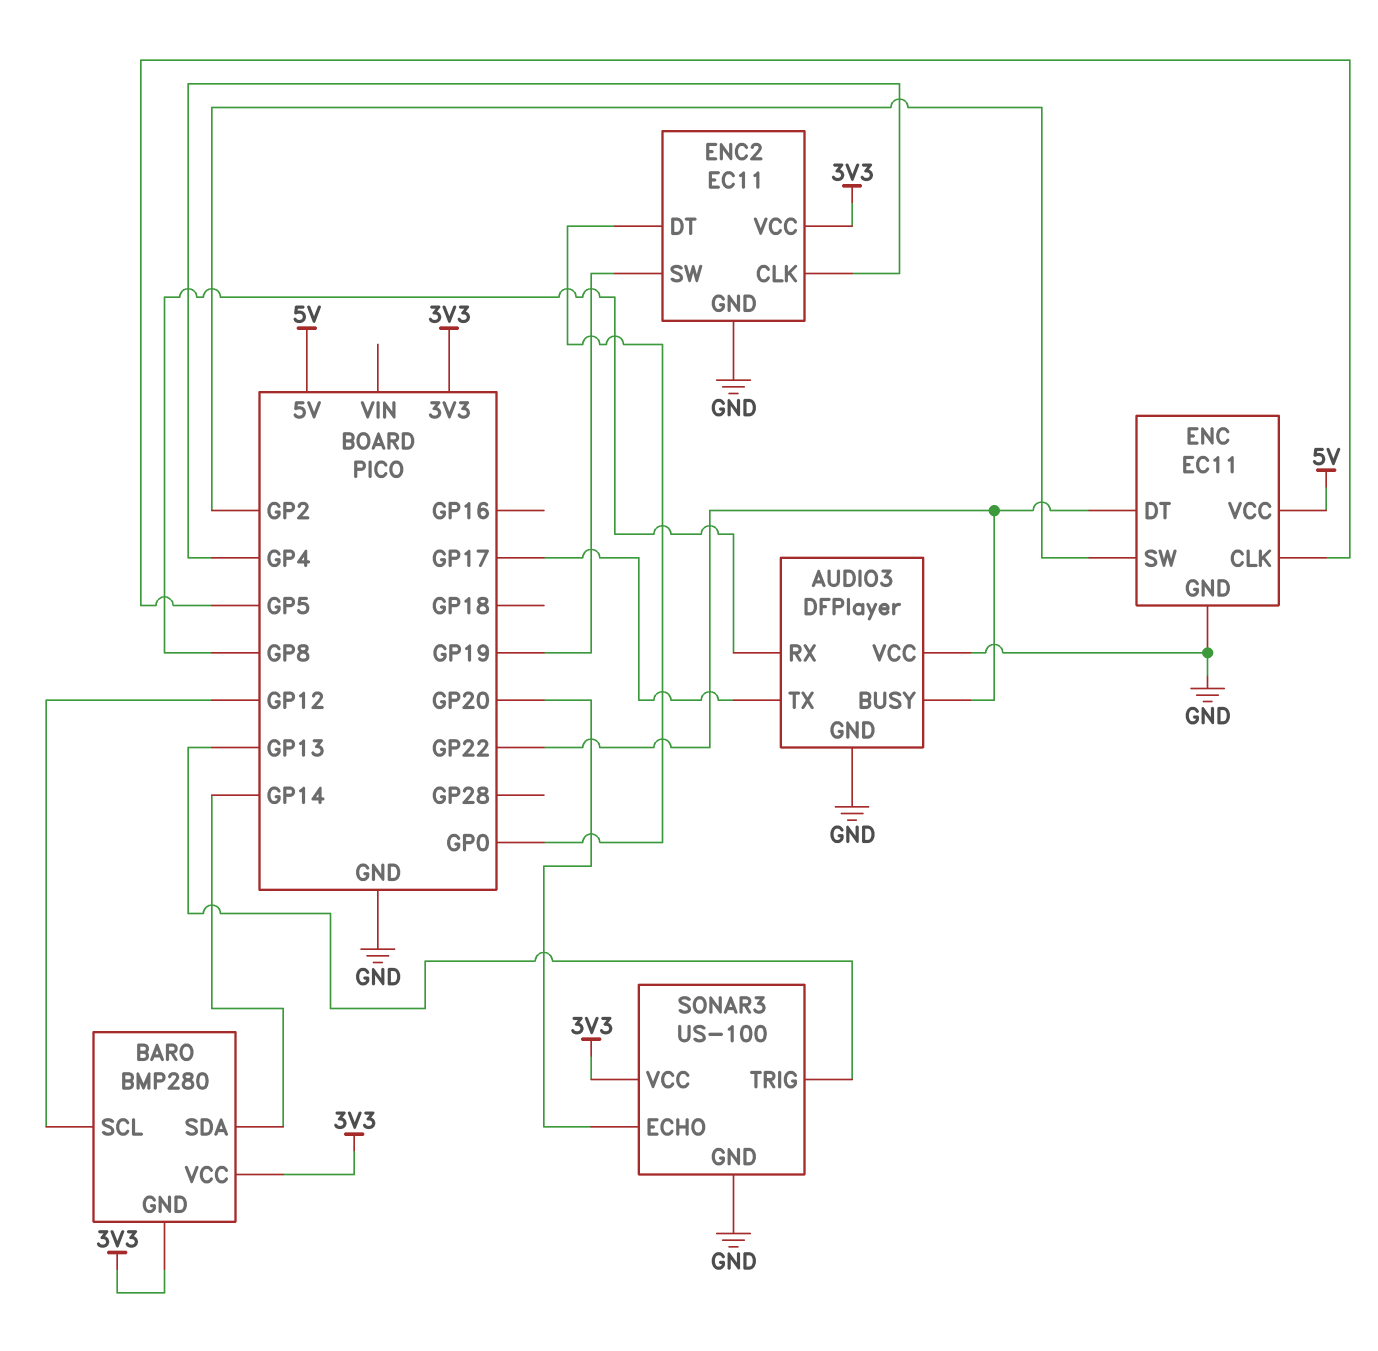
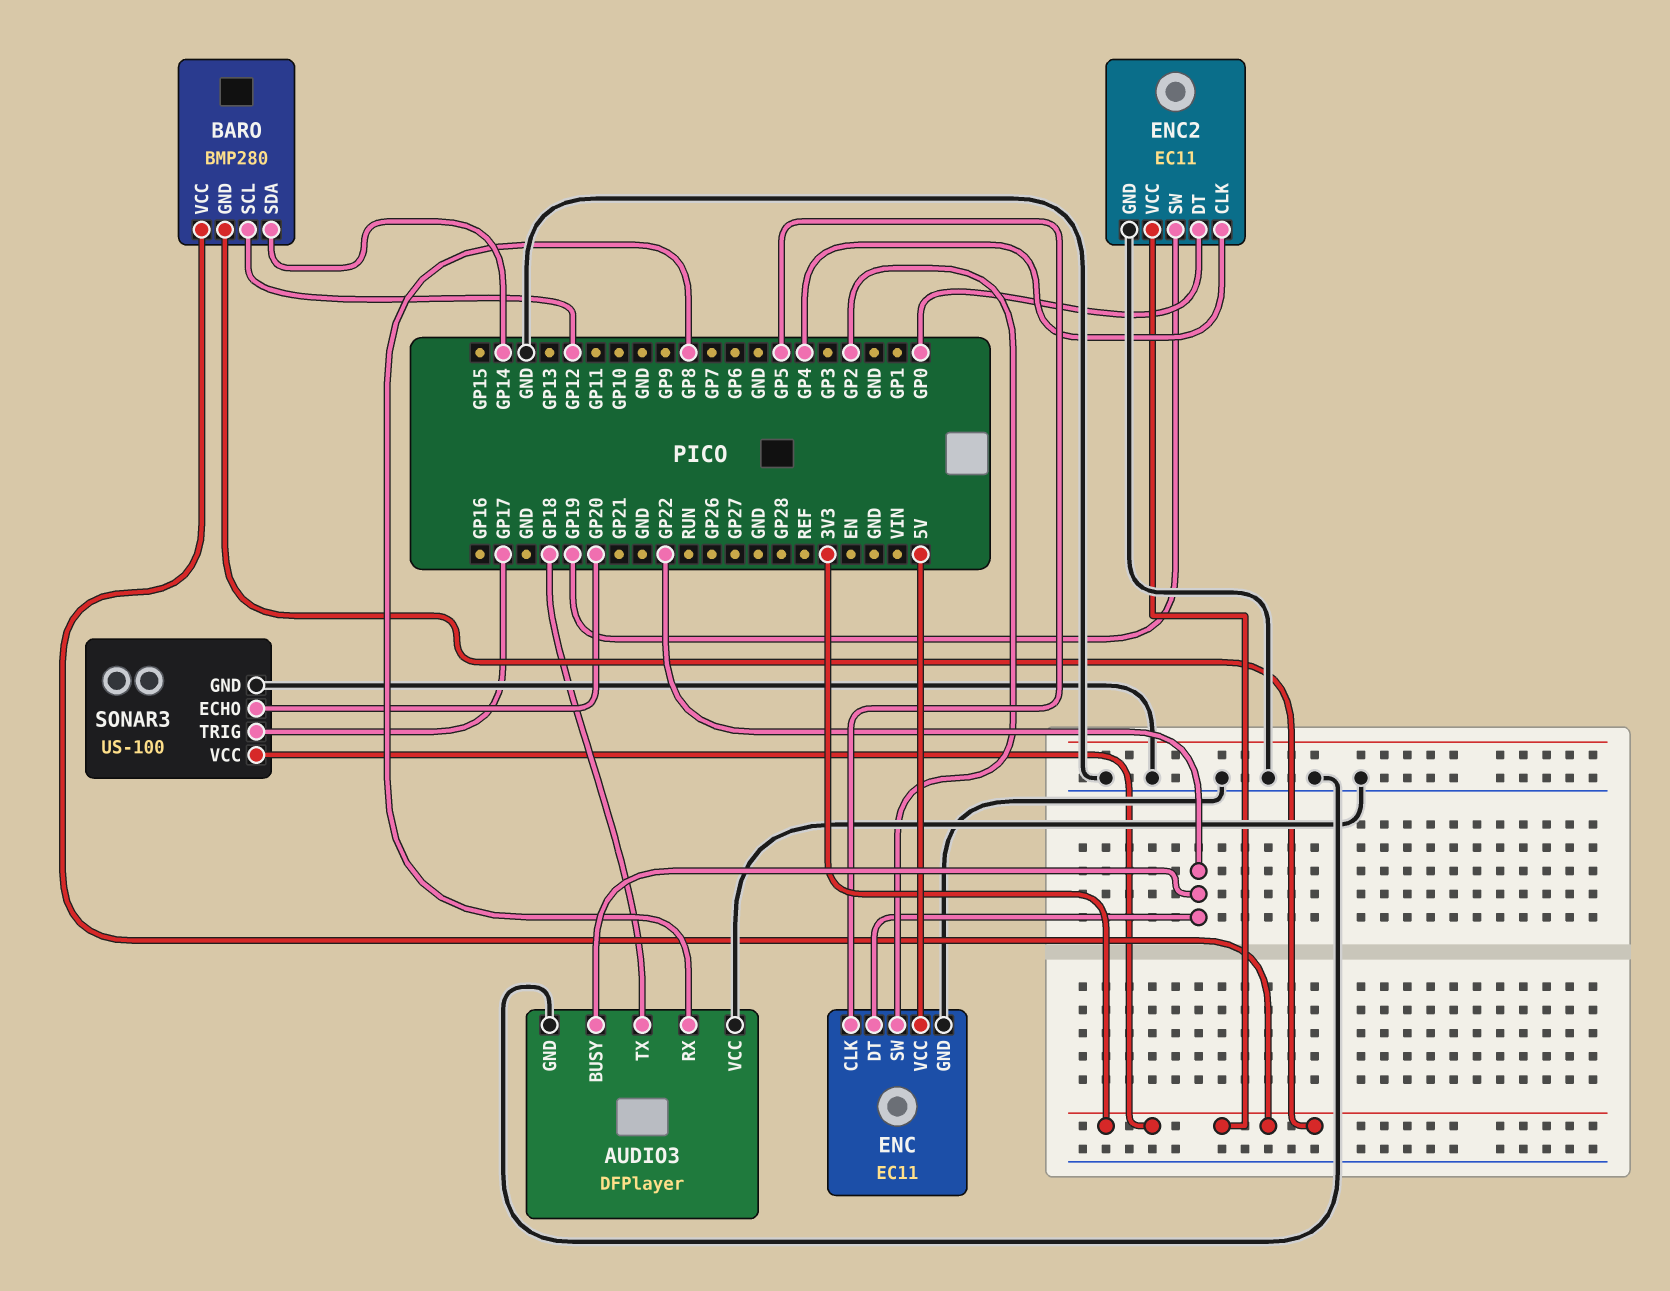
AUDIO3 pin TX: GP17 -> GP18
SONAR3 pin TRIG: GP13 -> GP17

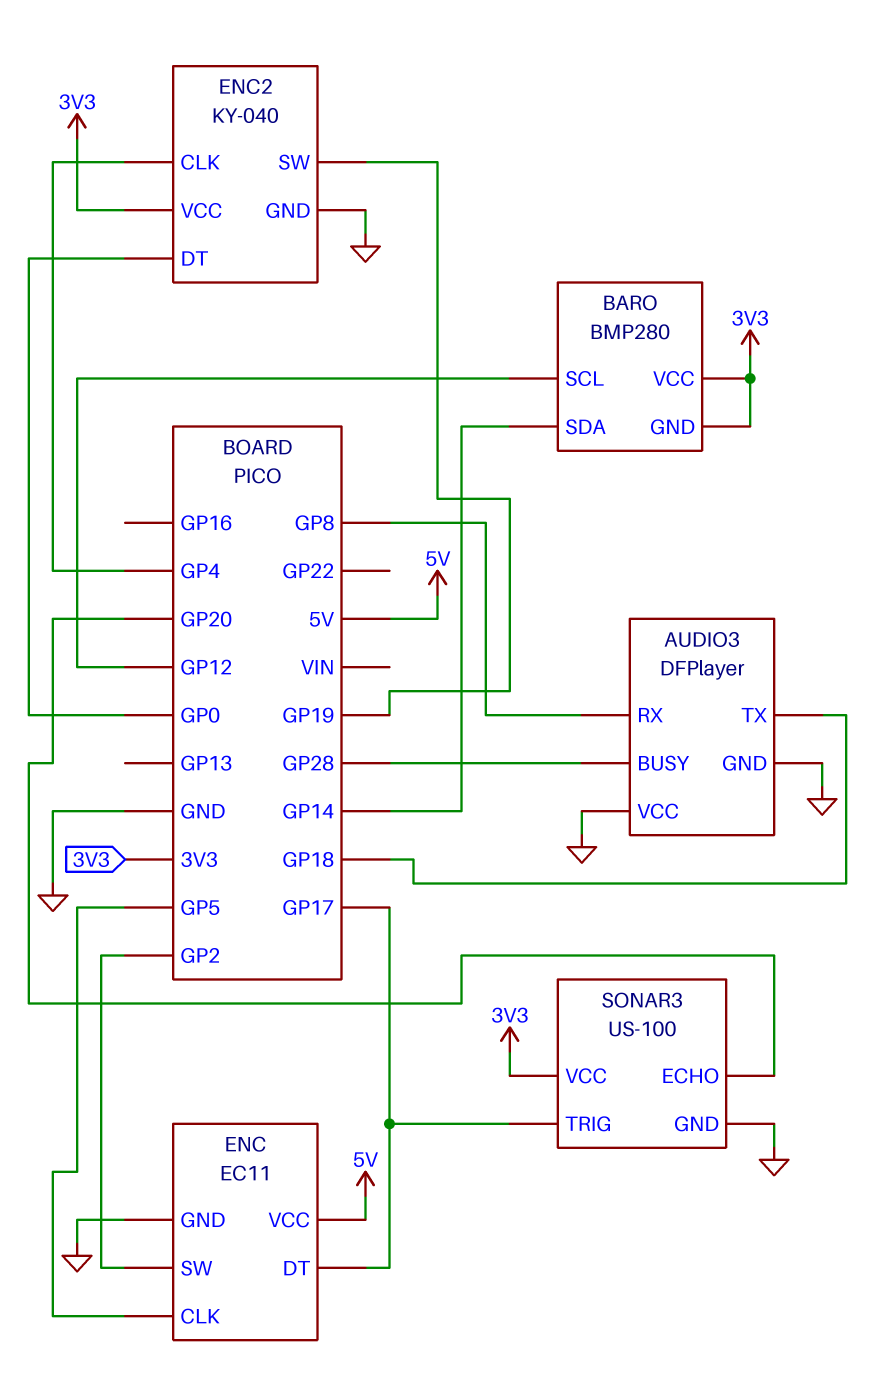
AUDIO3 pin BUSY: GP22 -> GP28
ENC pin DT: GP22 -> GP17
ENC2: EC11 -> KY-040

